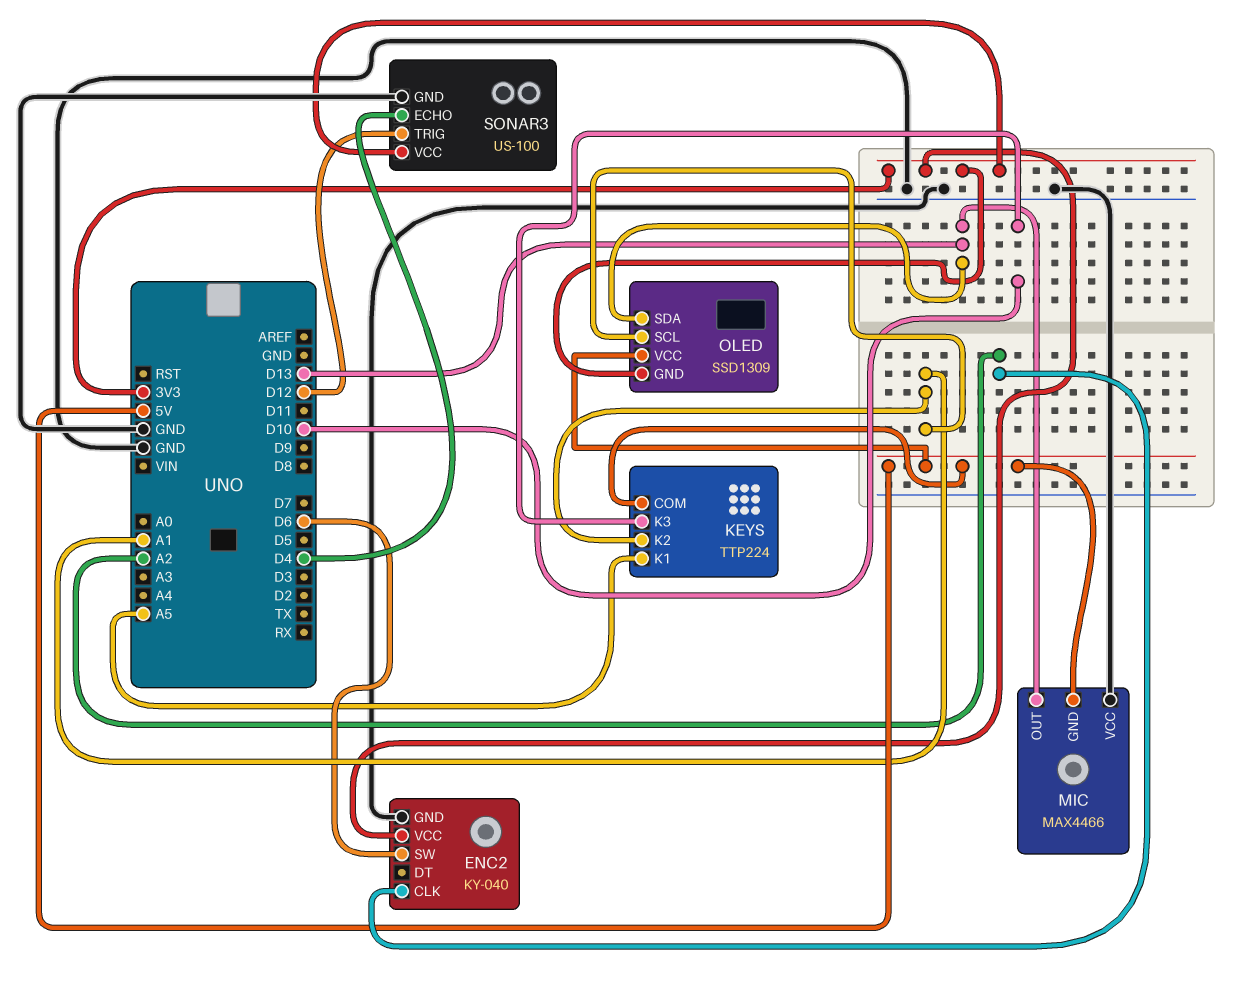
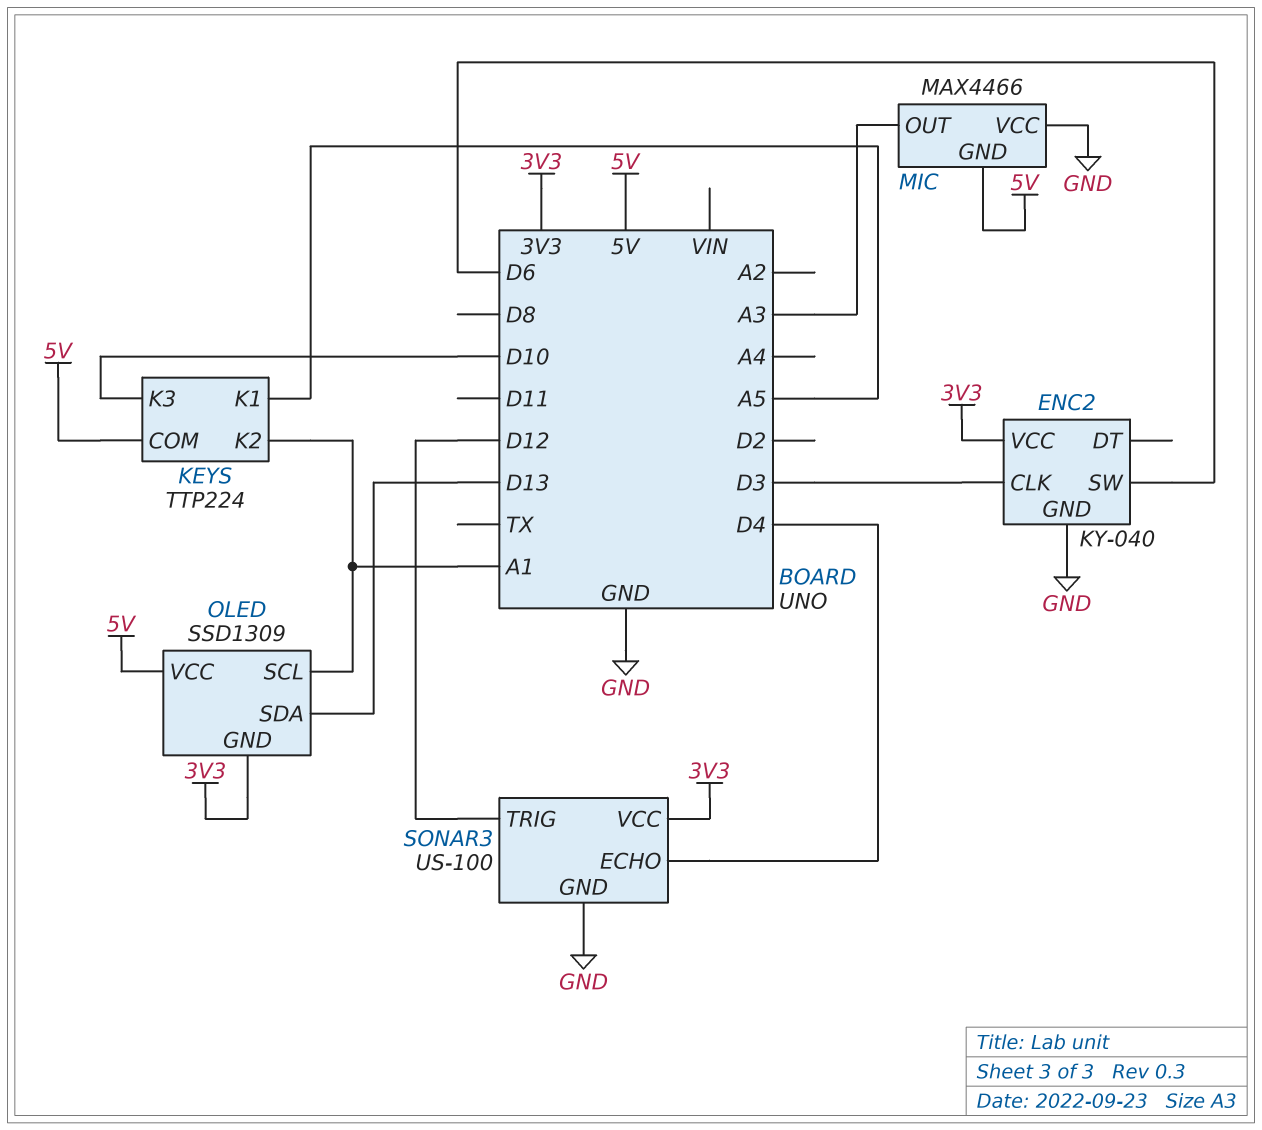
ENC2 pin CLK: A2 -> D3
MIC pin OUT: D13 -> A3

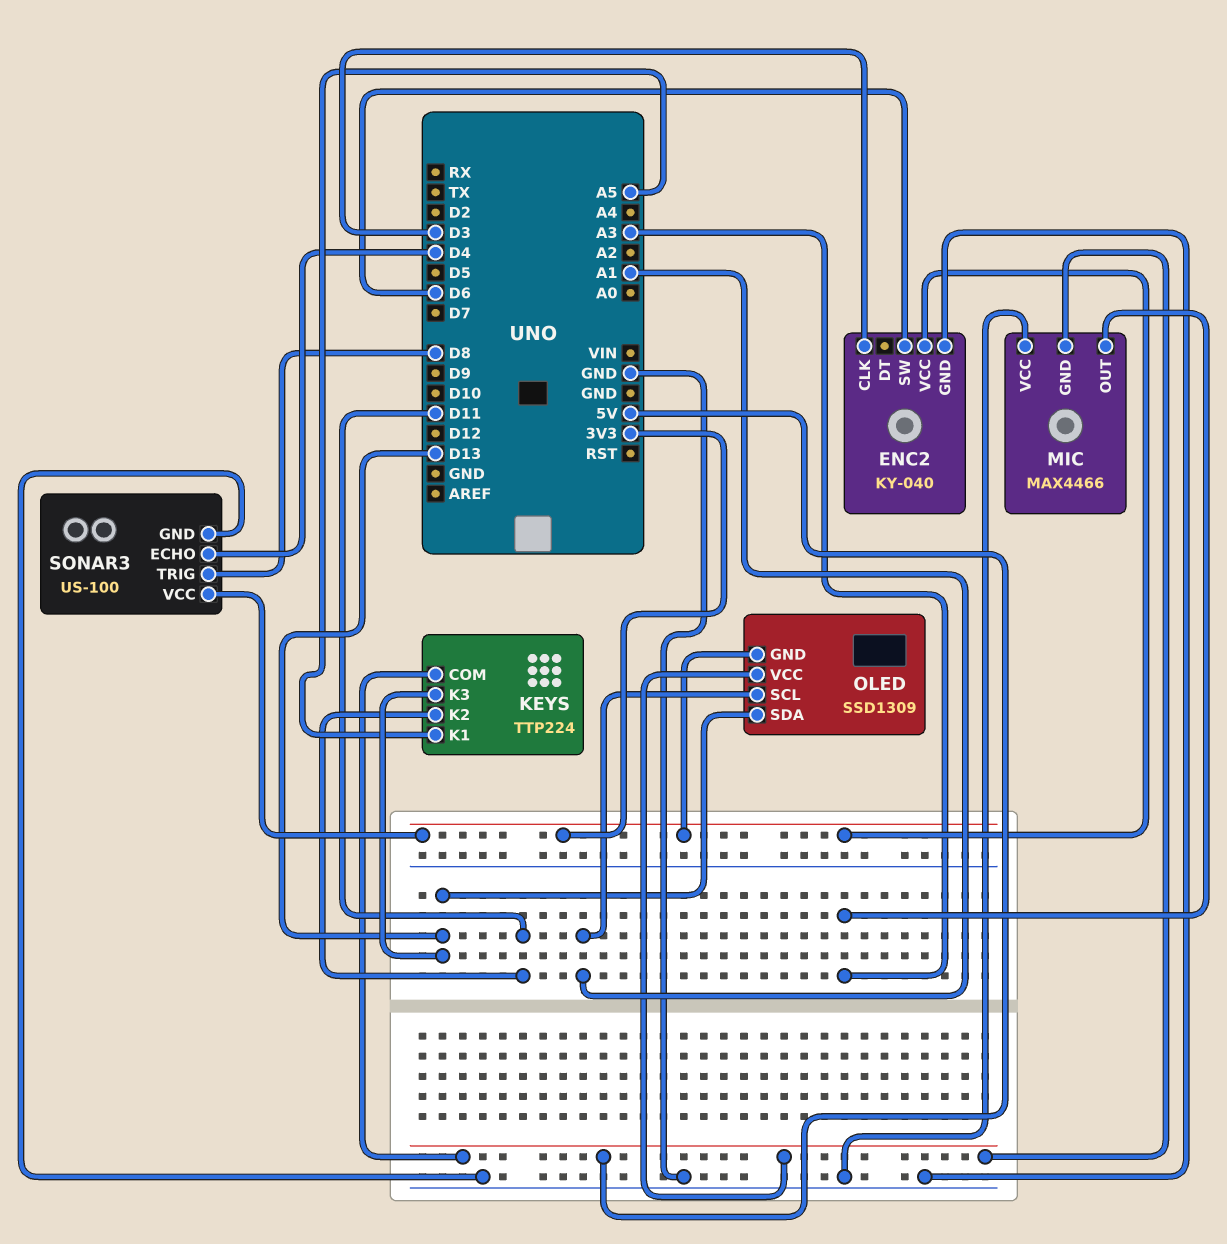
KEYS pin K2: A1 -> D11
KEYS pin K3: D10 -> D13
SONAR3 pin TRIG: D12 -> D8

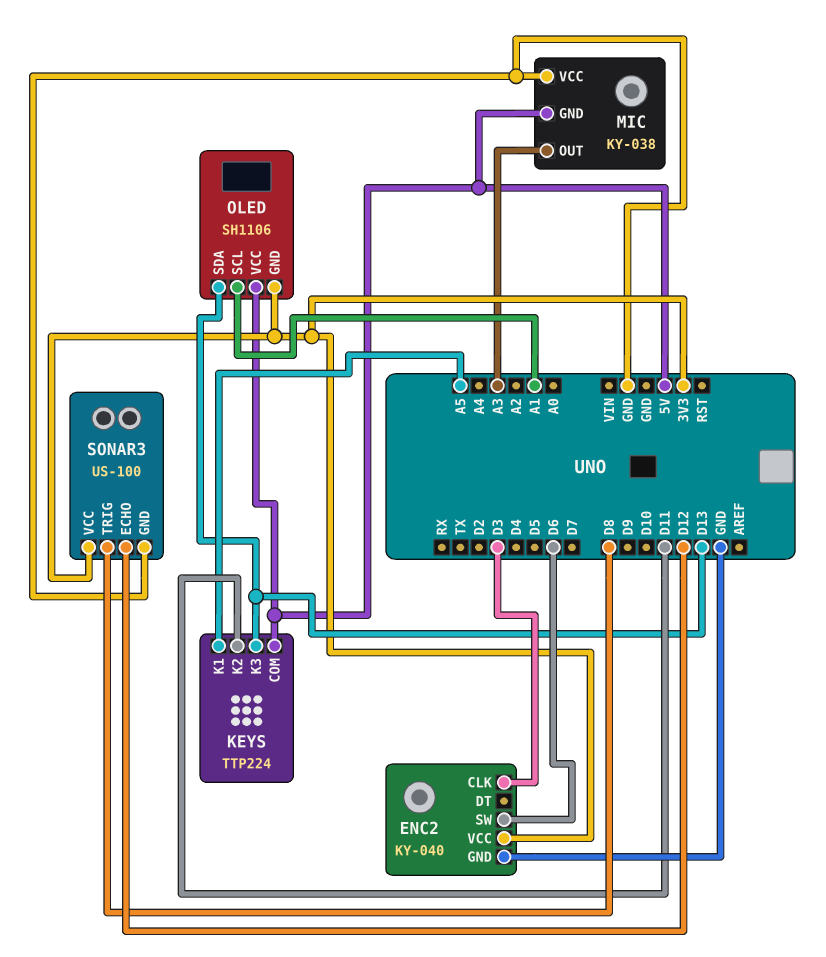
MIC: MAX4466 -> KY-038
OLED: SSD1309 -> SH1106
SONAR3 pin ECHO: D4 -> D12

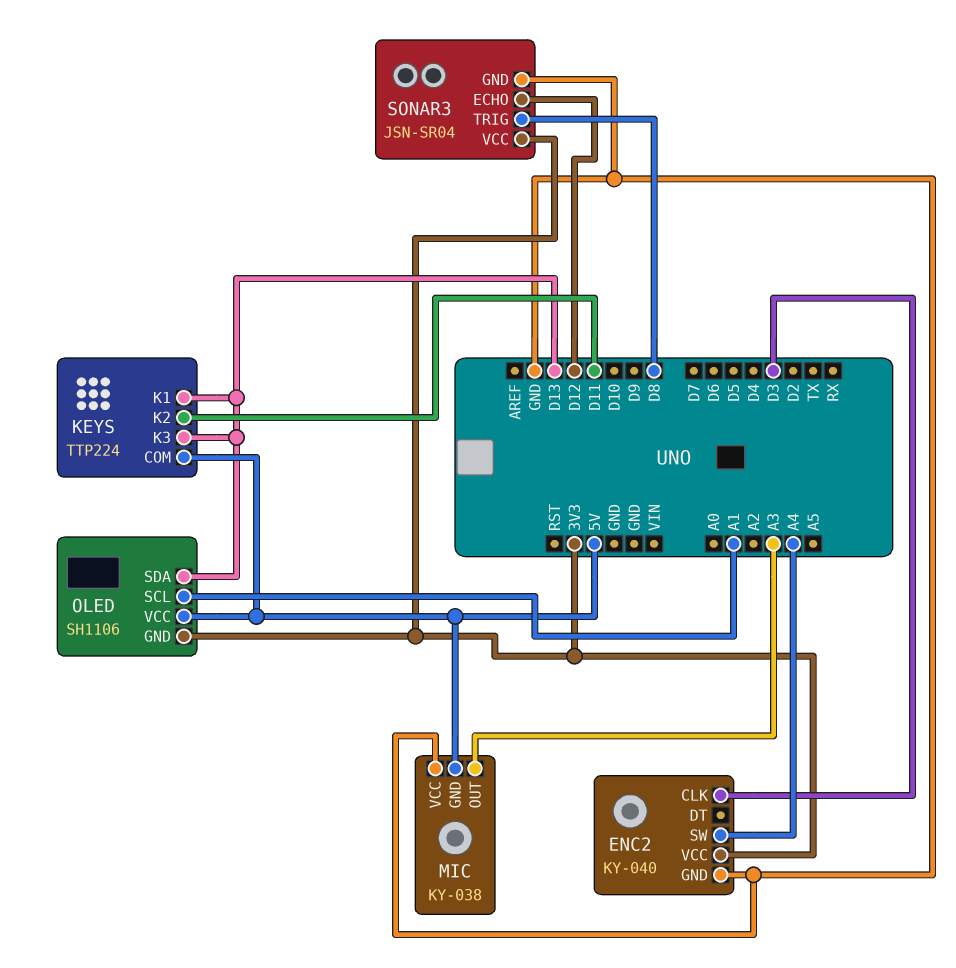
ENC2 pin SW: D6 -> A4
KEYS pin K1: A5 -> D13
SONAR3: US-100 -> JSN-SR04

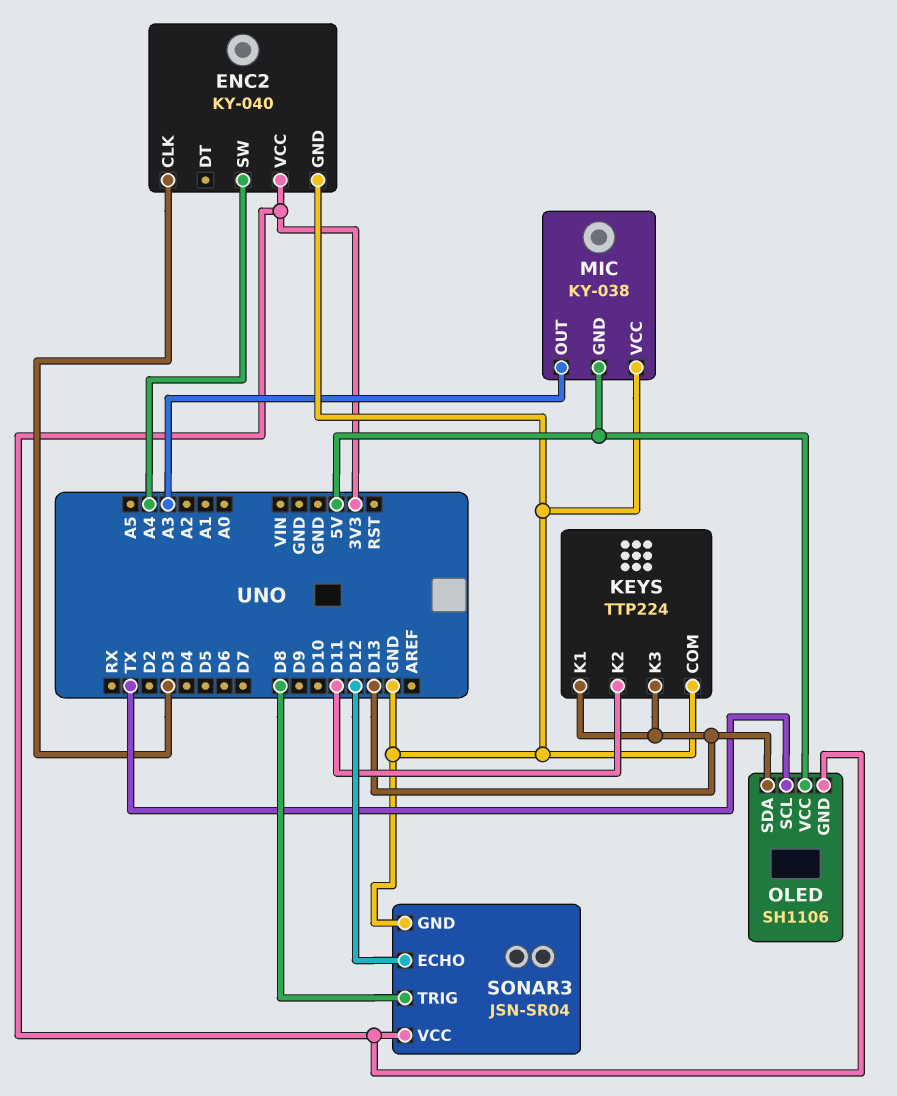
KEYS pin COM: 5V -> GND
OLED pin SCL: A1 -> TX

